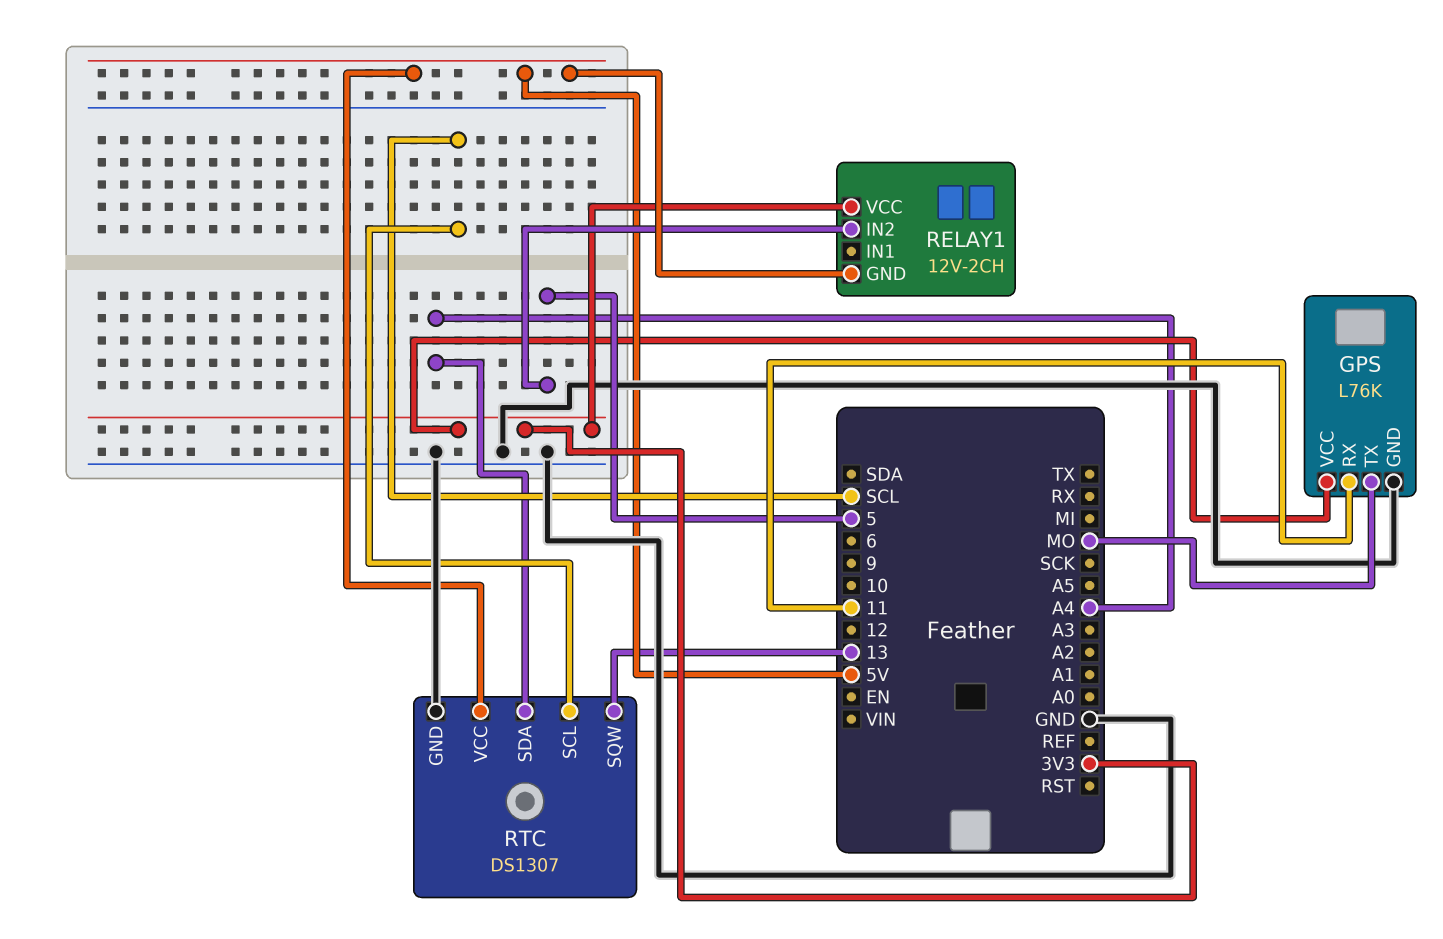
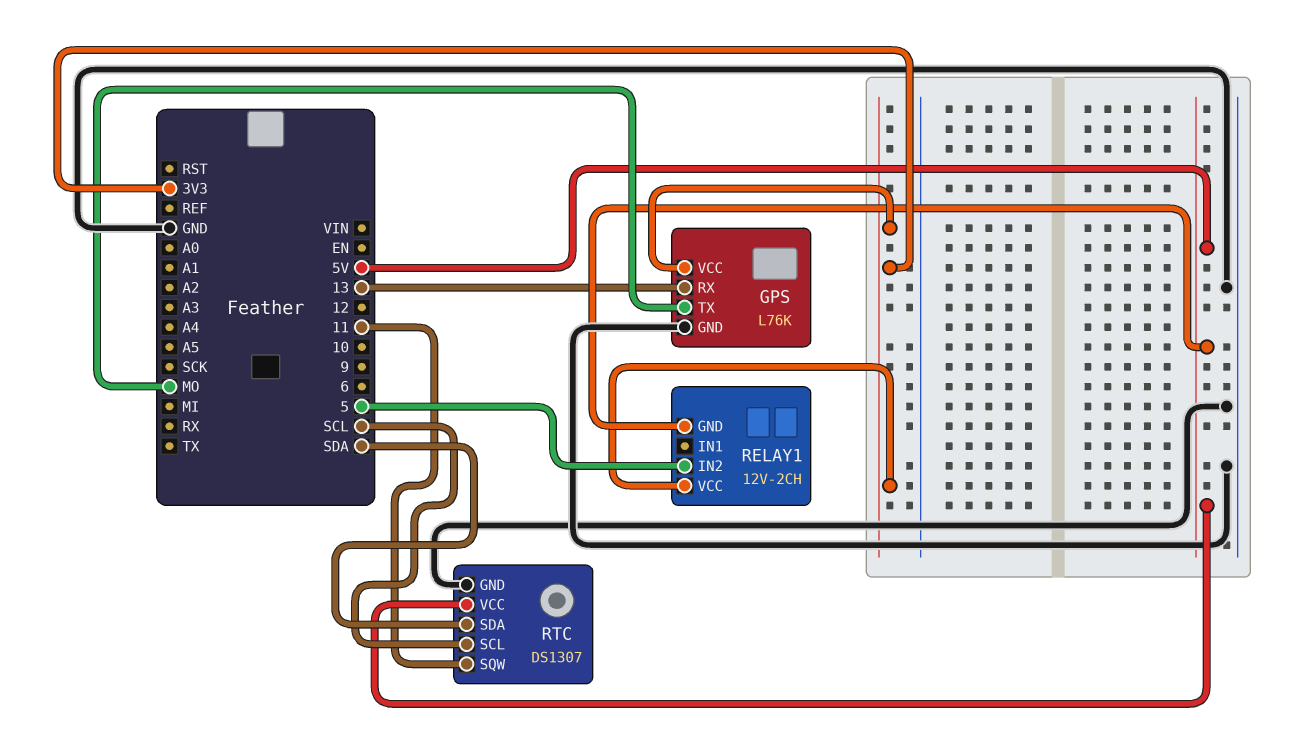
GPS pin RX: 11 -> 13
RTC pin SDA: A4 -> SDA
RTC pin SQW: 13 -> 11

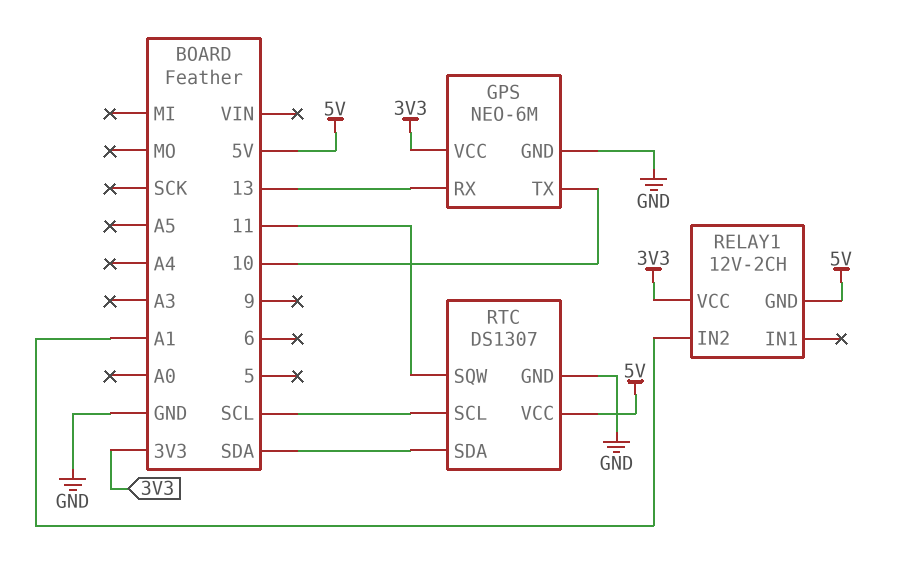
GPS: L76K -> NEO-6M
GPS pin TX: MO -> 10
RELAY1 pin IN2: 5 -> A1

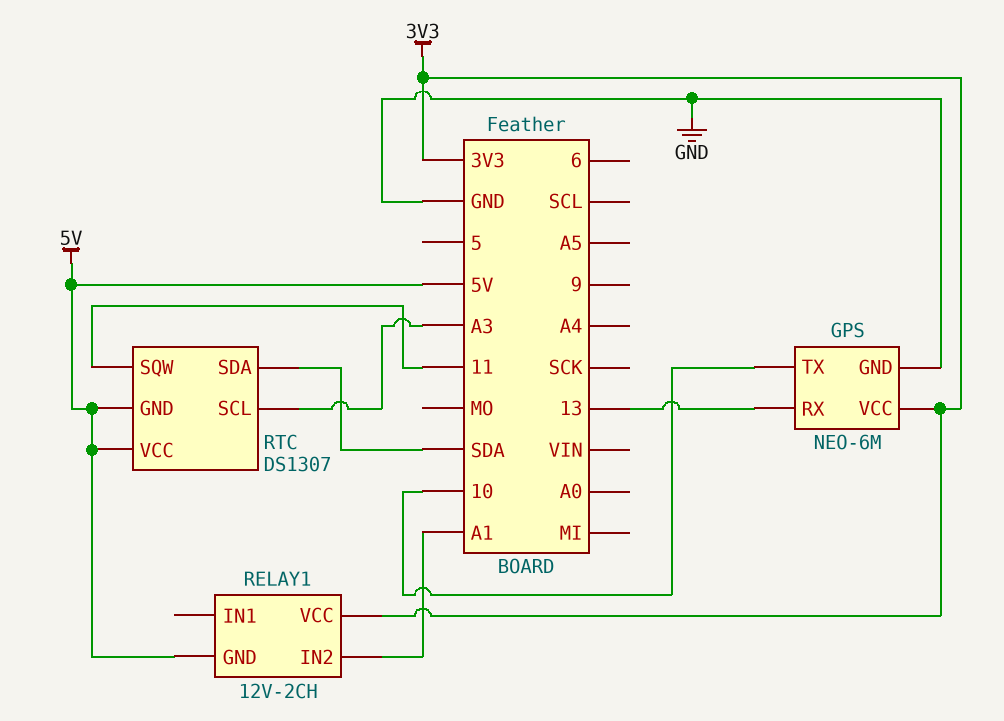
RTC pin GND: GND -> 5V
RTC pin SCL: SCL -> A3

